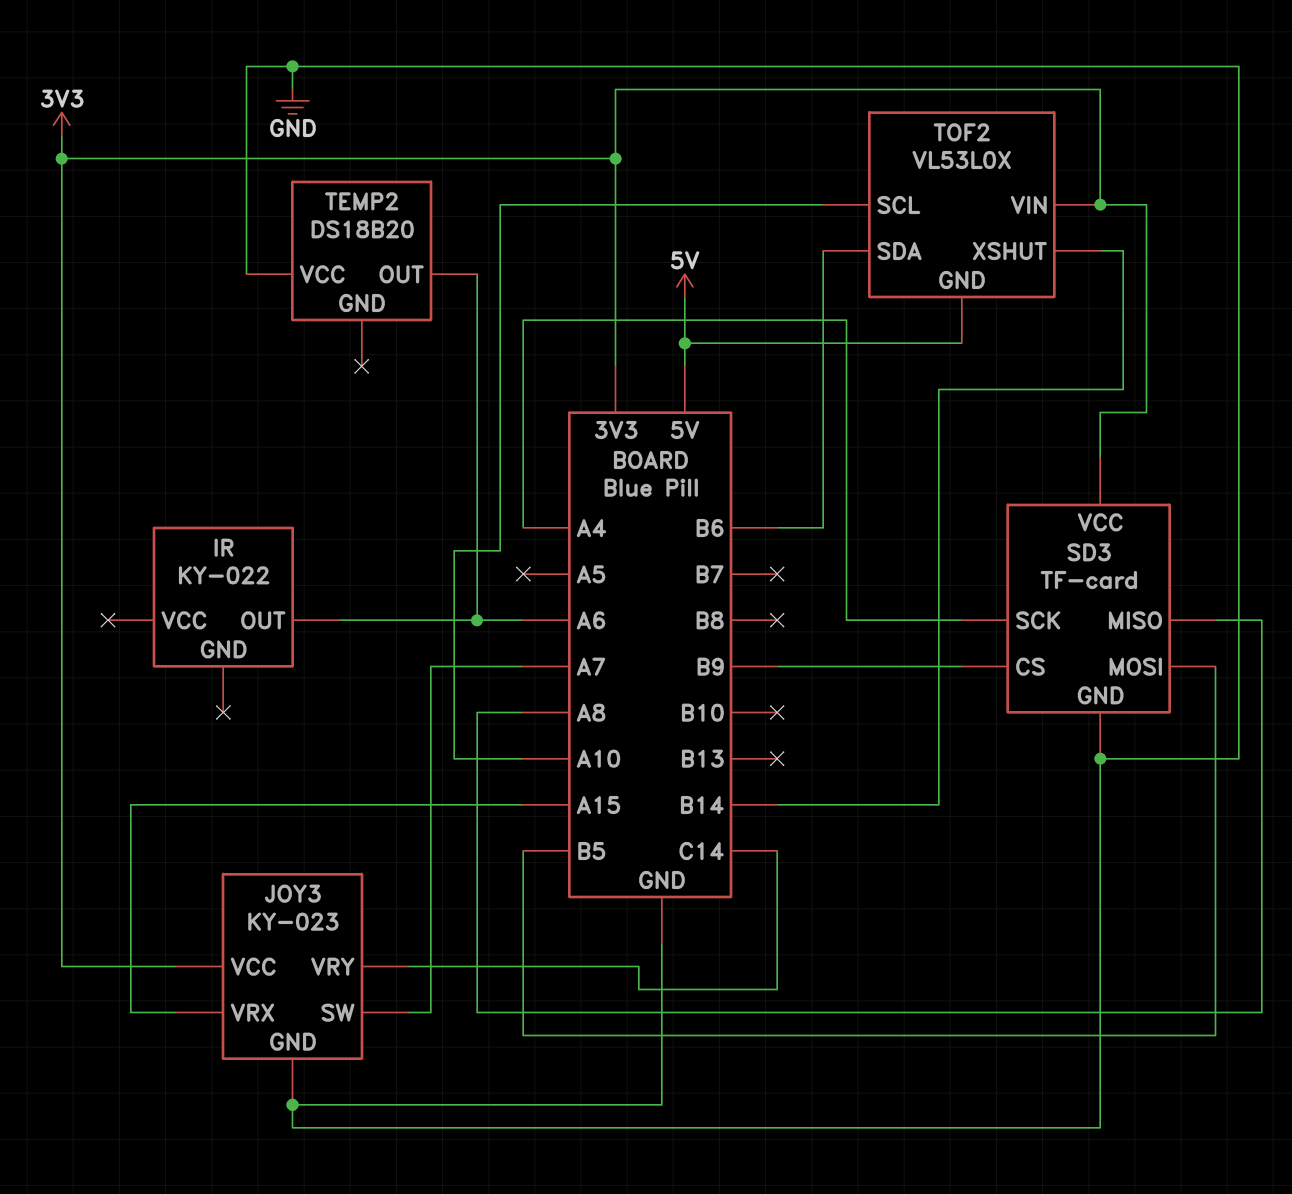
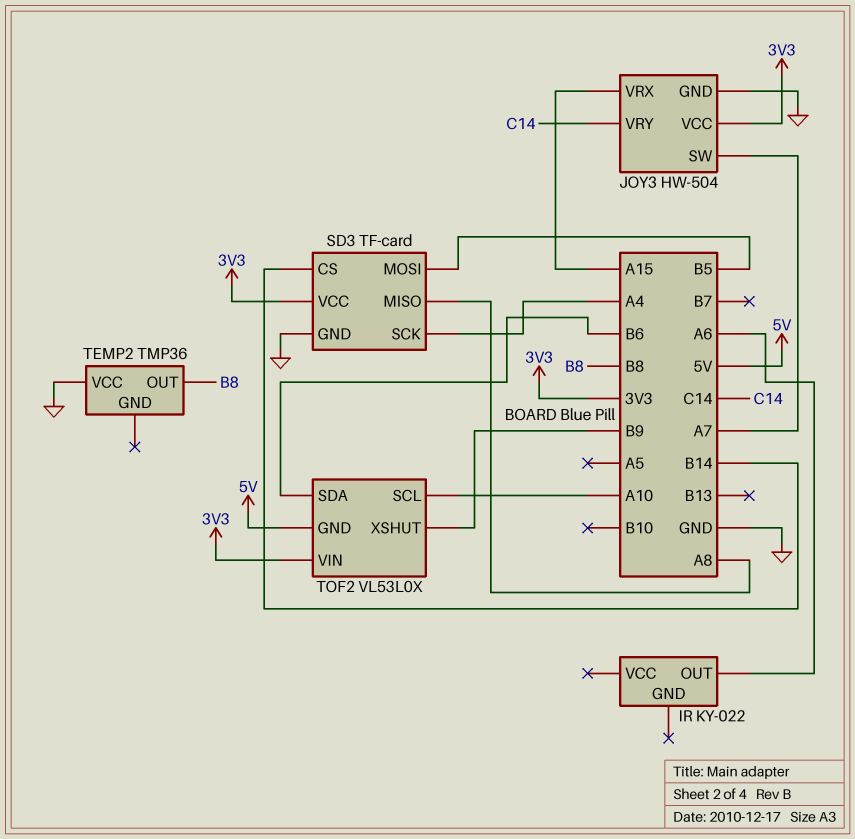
JOY3: KY-023 -> HW-504
SD3 pin CS: B9 -> B14
TEMP2: DS18B20 -> TMP36
TEMP2 pin OUT: A6 -> B8
TOF2 pin XSHUT: B14 -> B9

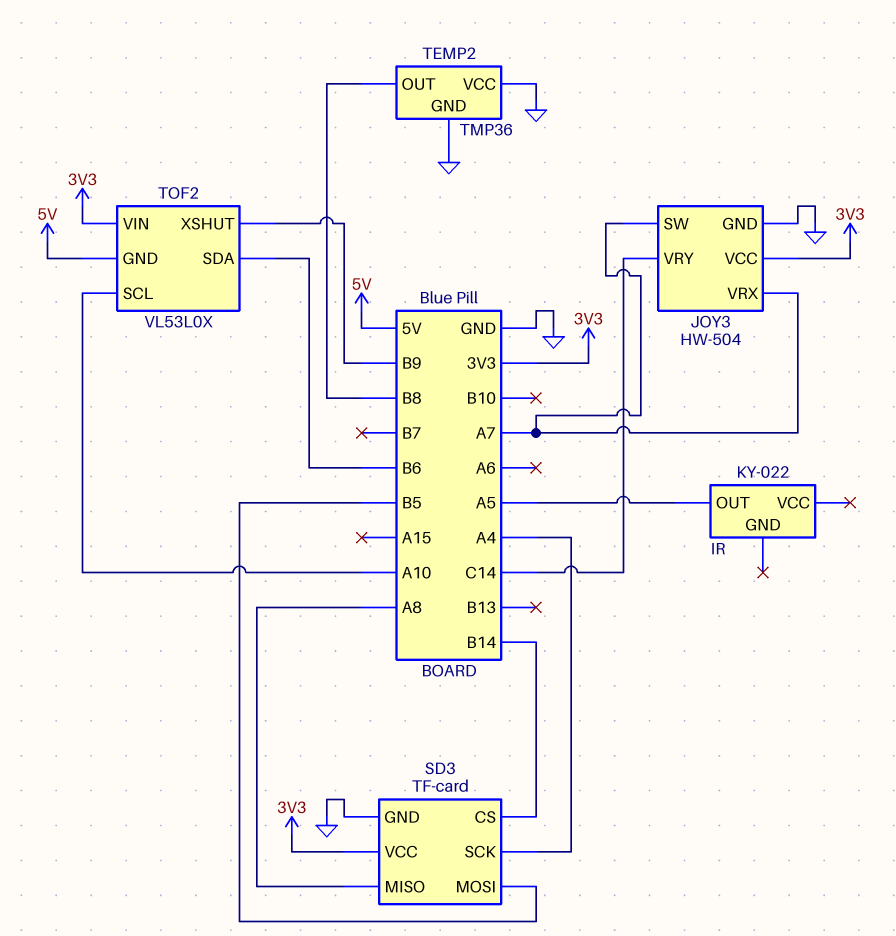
IR pin OUT: A6 -> A5
JOY3 pin VRX: A15 -> A7
TEMP2 pin GND: none -> GND

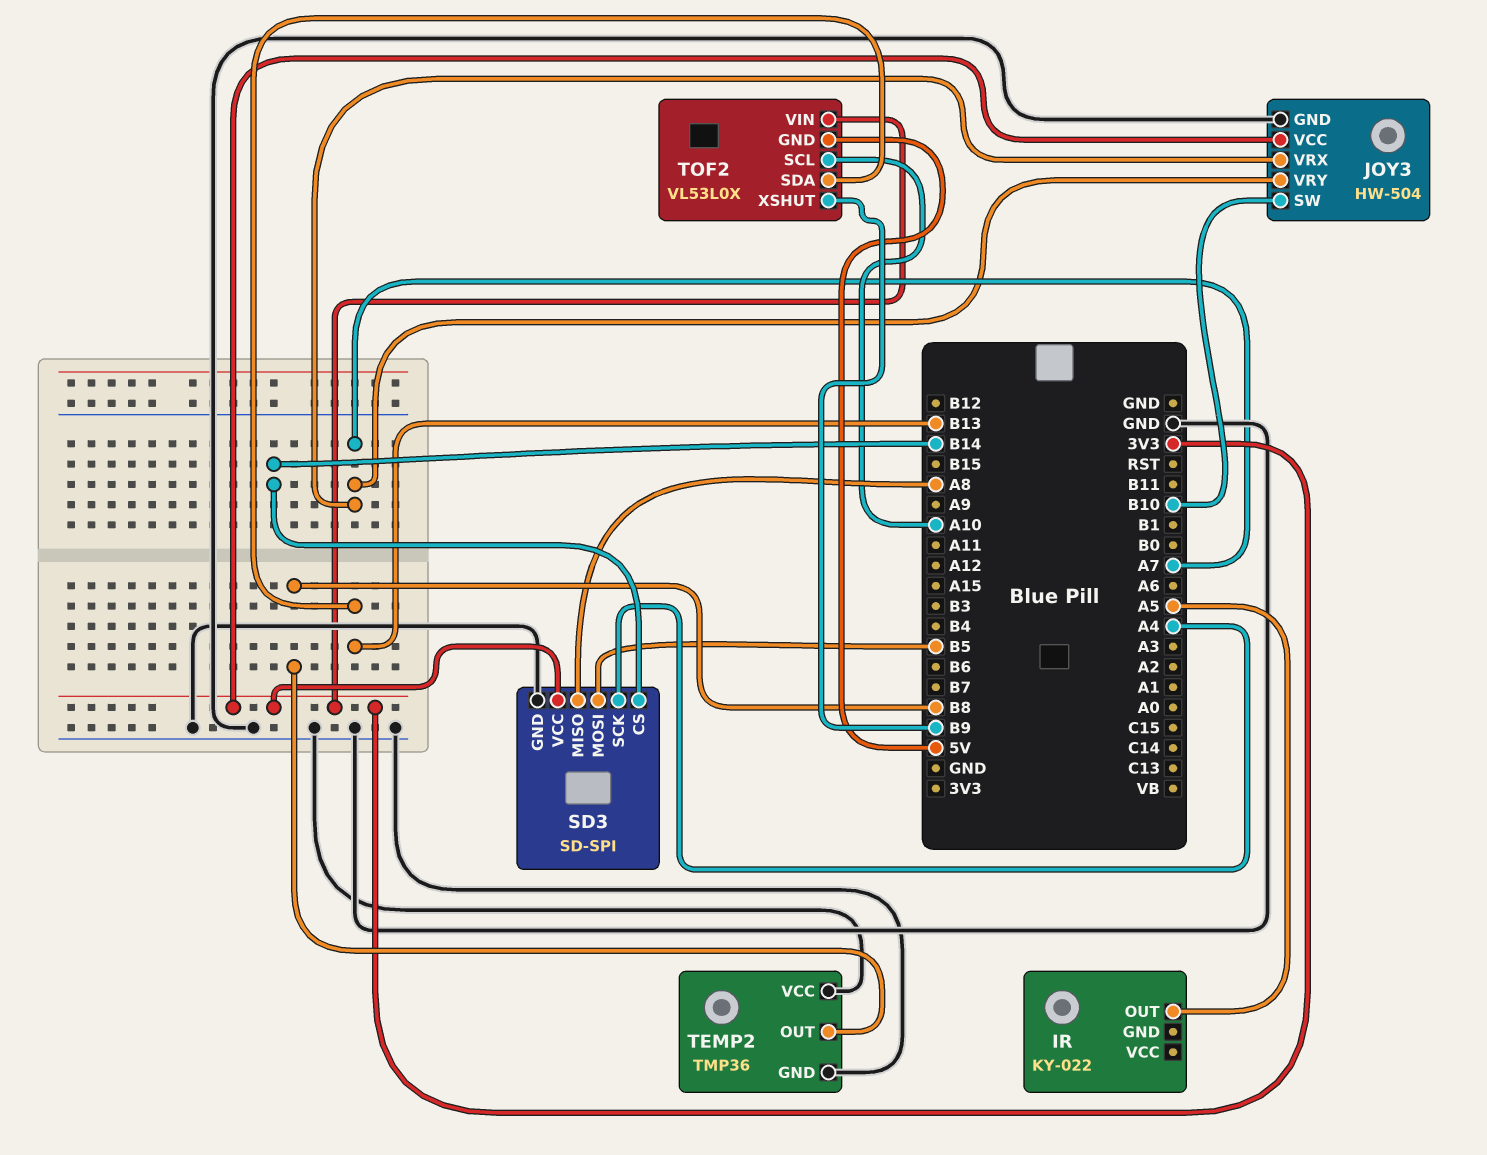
JOY3 pin SW: A7 -> B10
JOY3 pin VRY: C14 -> A7
SD3: TF-card -> SD-SPI
TOF2 pin SDA: B6 -> B13

